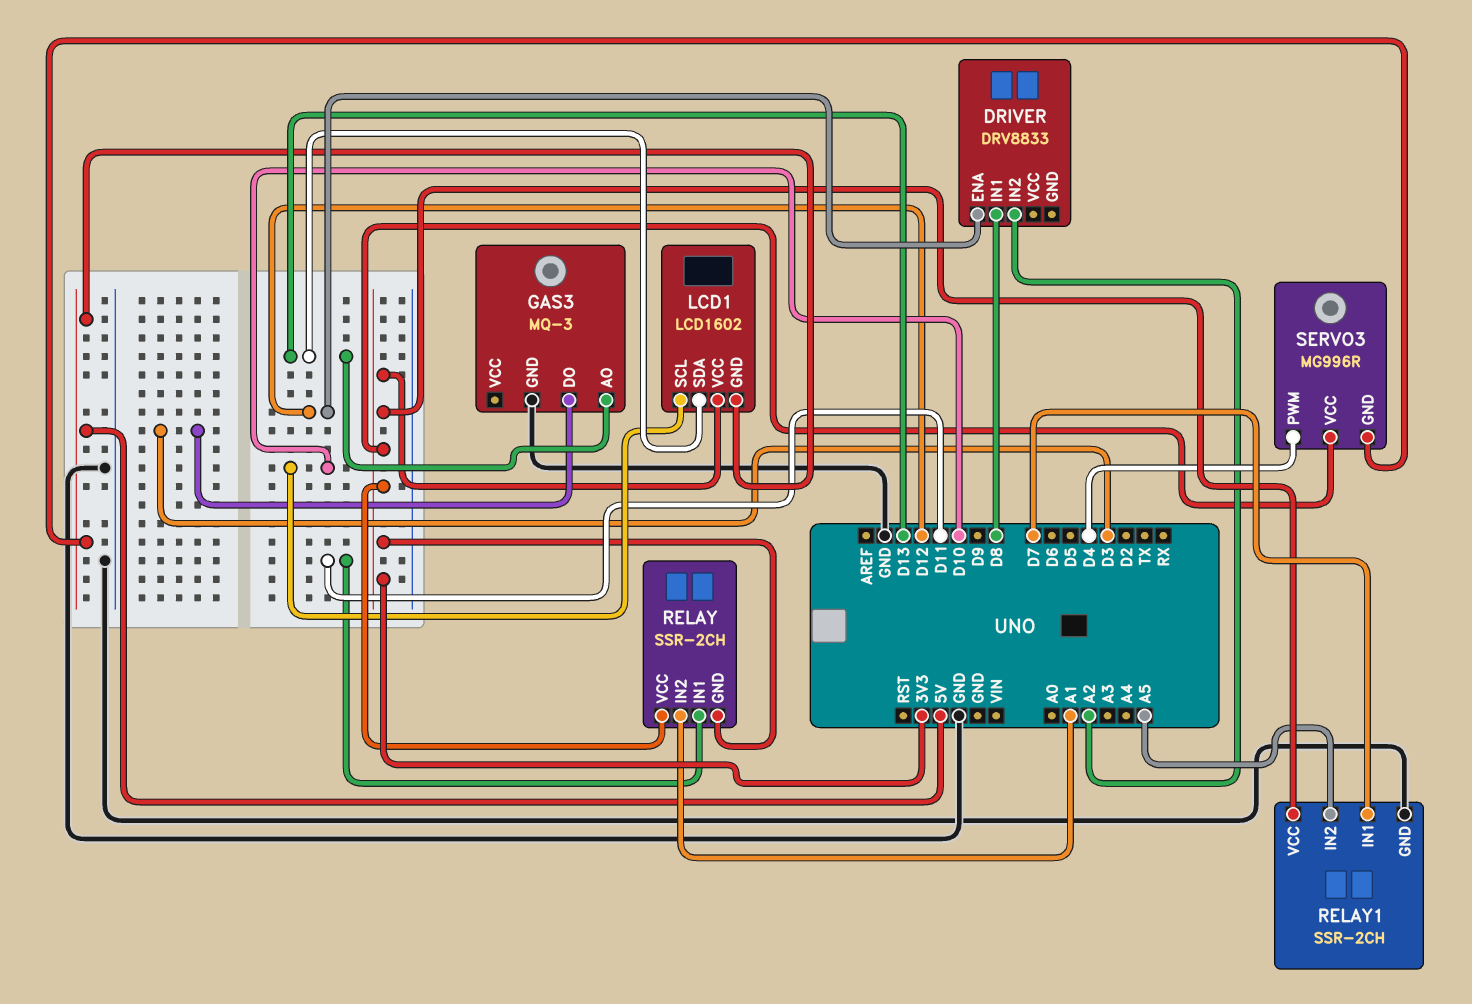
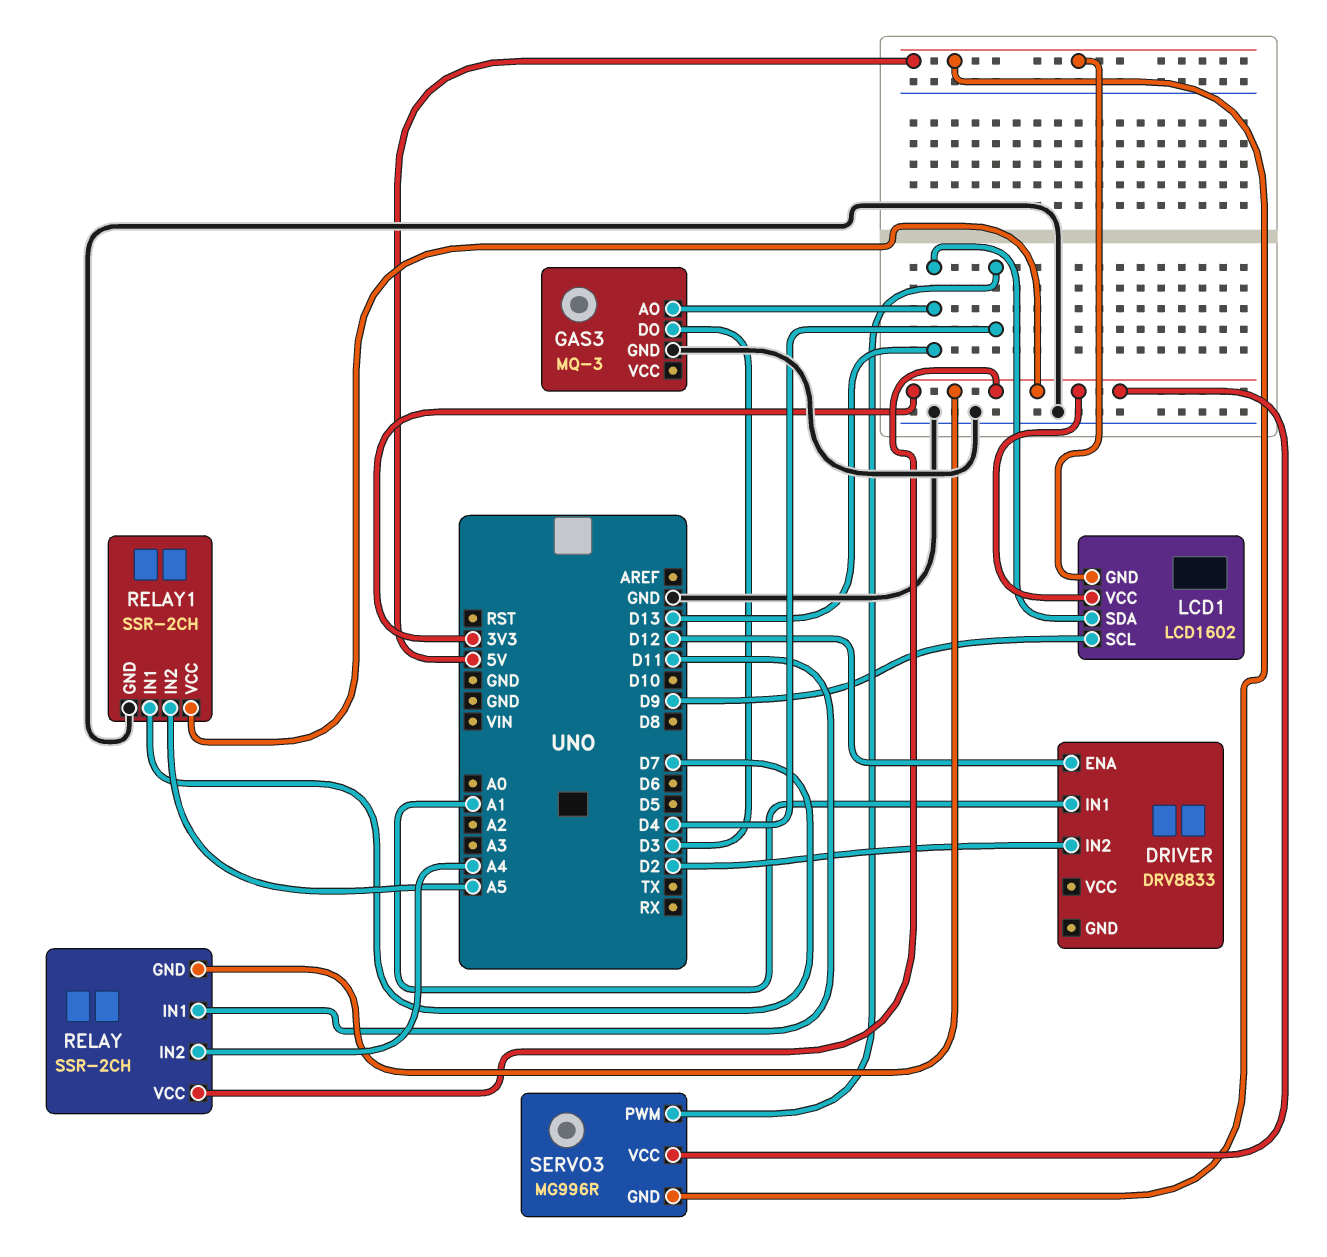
DRIVER pin IN1: D8 -> A1
DRIVER pin IN2: A2 -> D2
LCD1 pin SCL: D10 -> D9
RELAY pin IN2: A1 -> A4

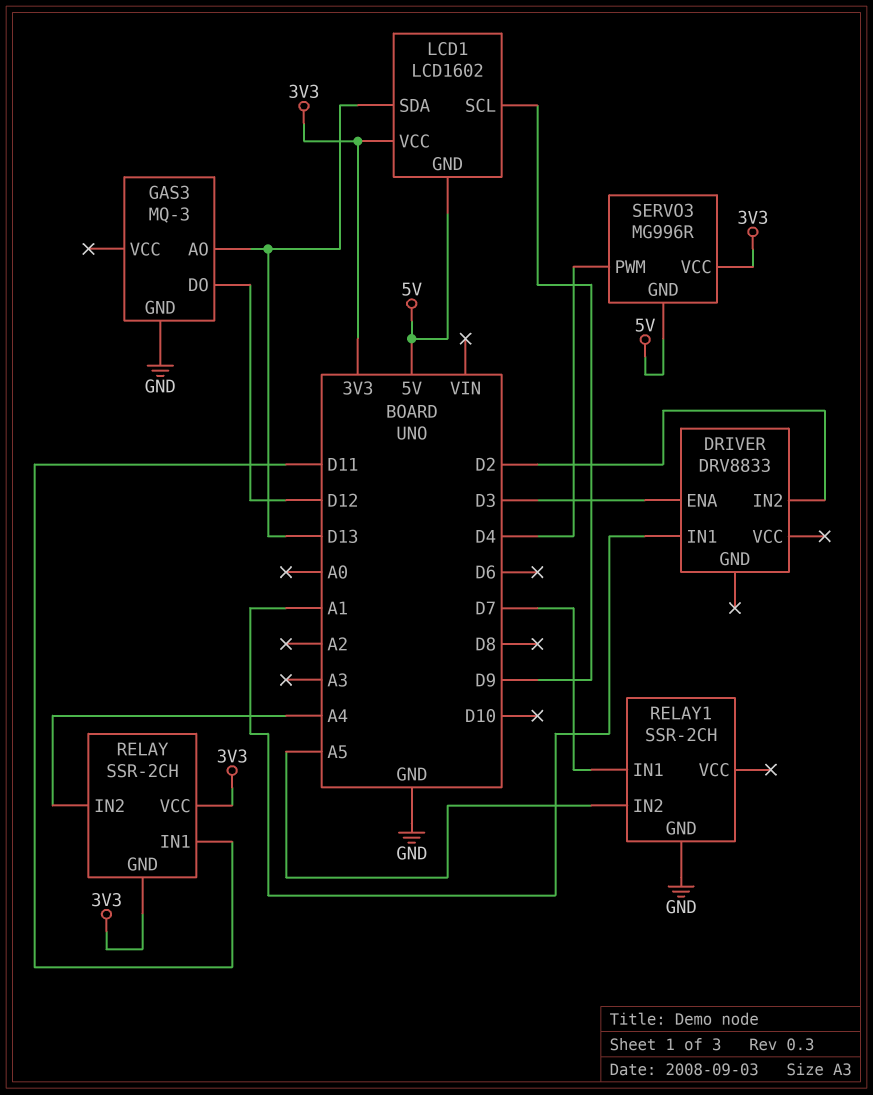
DRIVER pin ENA: D12 -> D3
GAS3 pin DO: D3 -> D12
RELAY1 pin VCC: 3V3 -> none

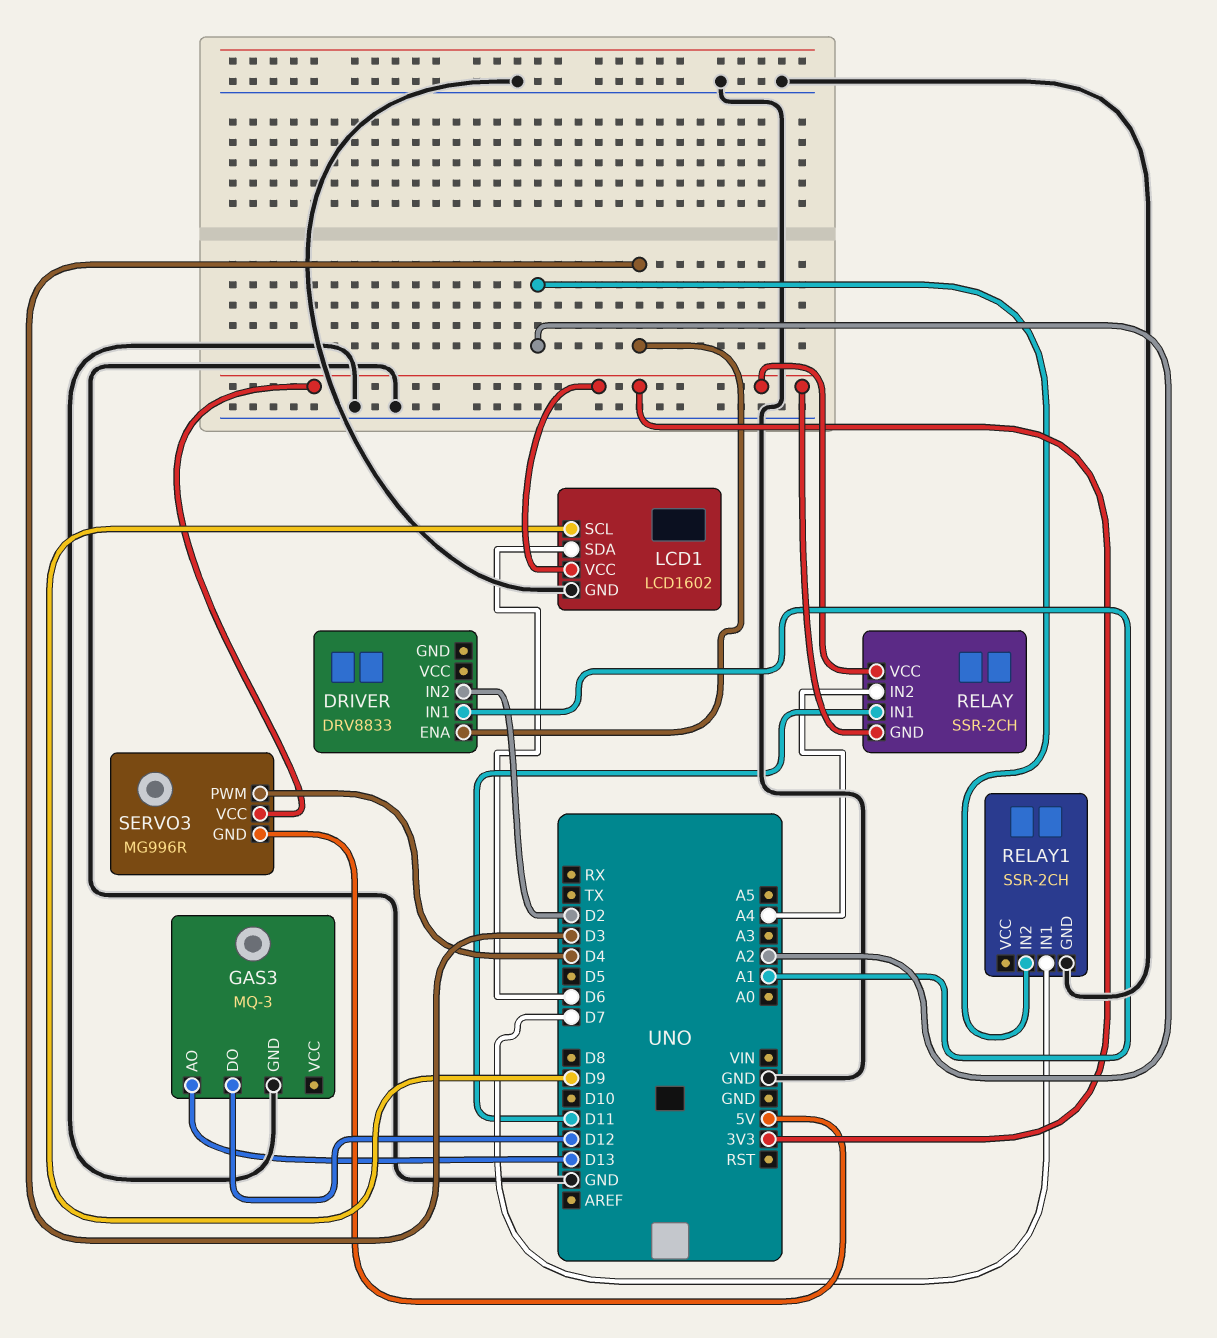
LCD1 pin GND: 5V -> GND
LCD1 pin SDA: D13 -> D6
RELAY1 pin IN2: A5 -> A2

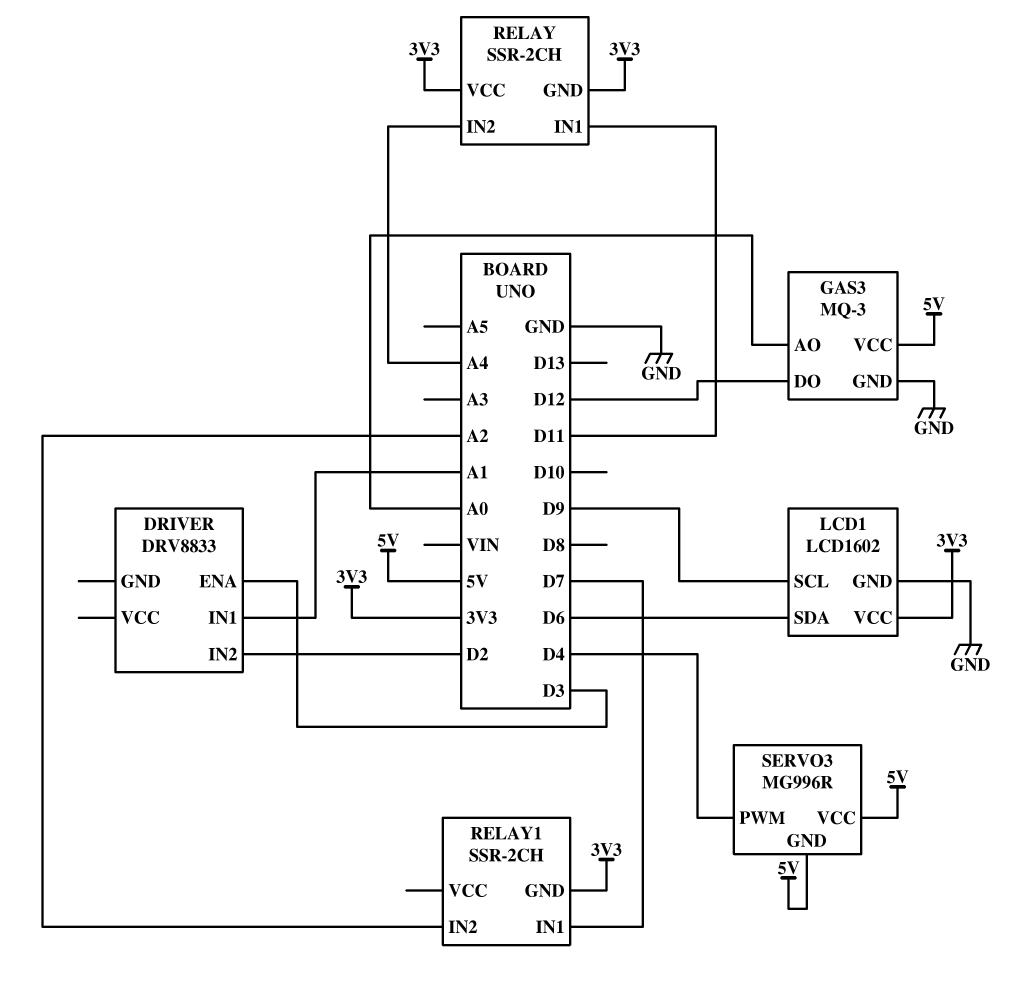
GAS3 pin AO: D13 -> A0
GAS3 pin VCC: none -> 5V
RELAY1 pin GND: GND -> 3V3
SERVO3 pin VCC: 3V3 -> 5V

